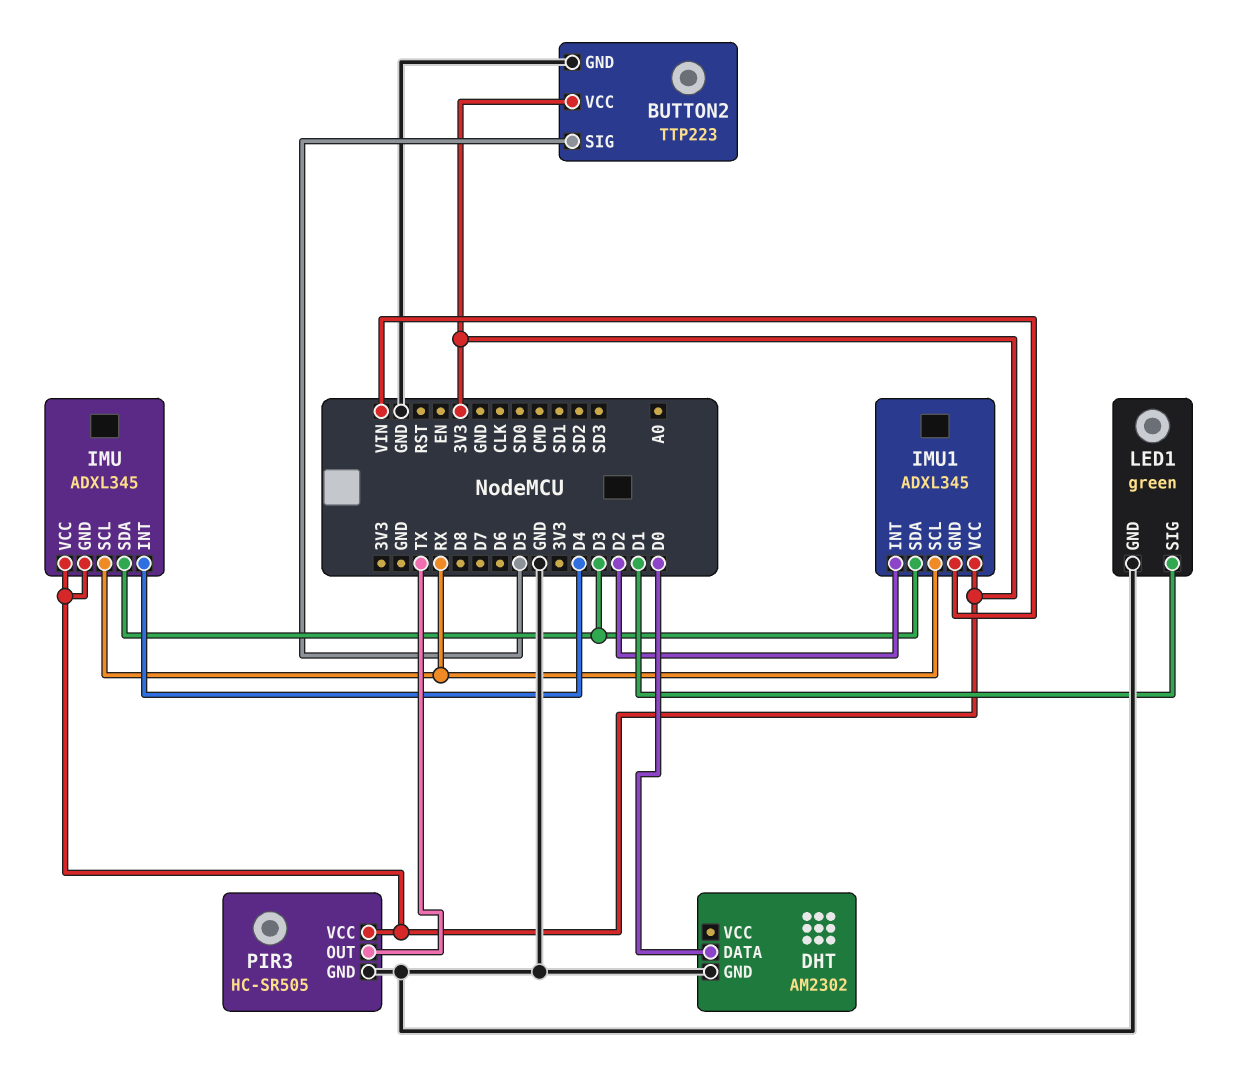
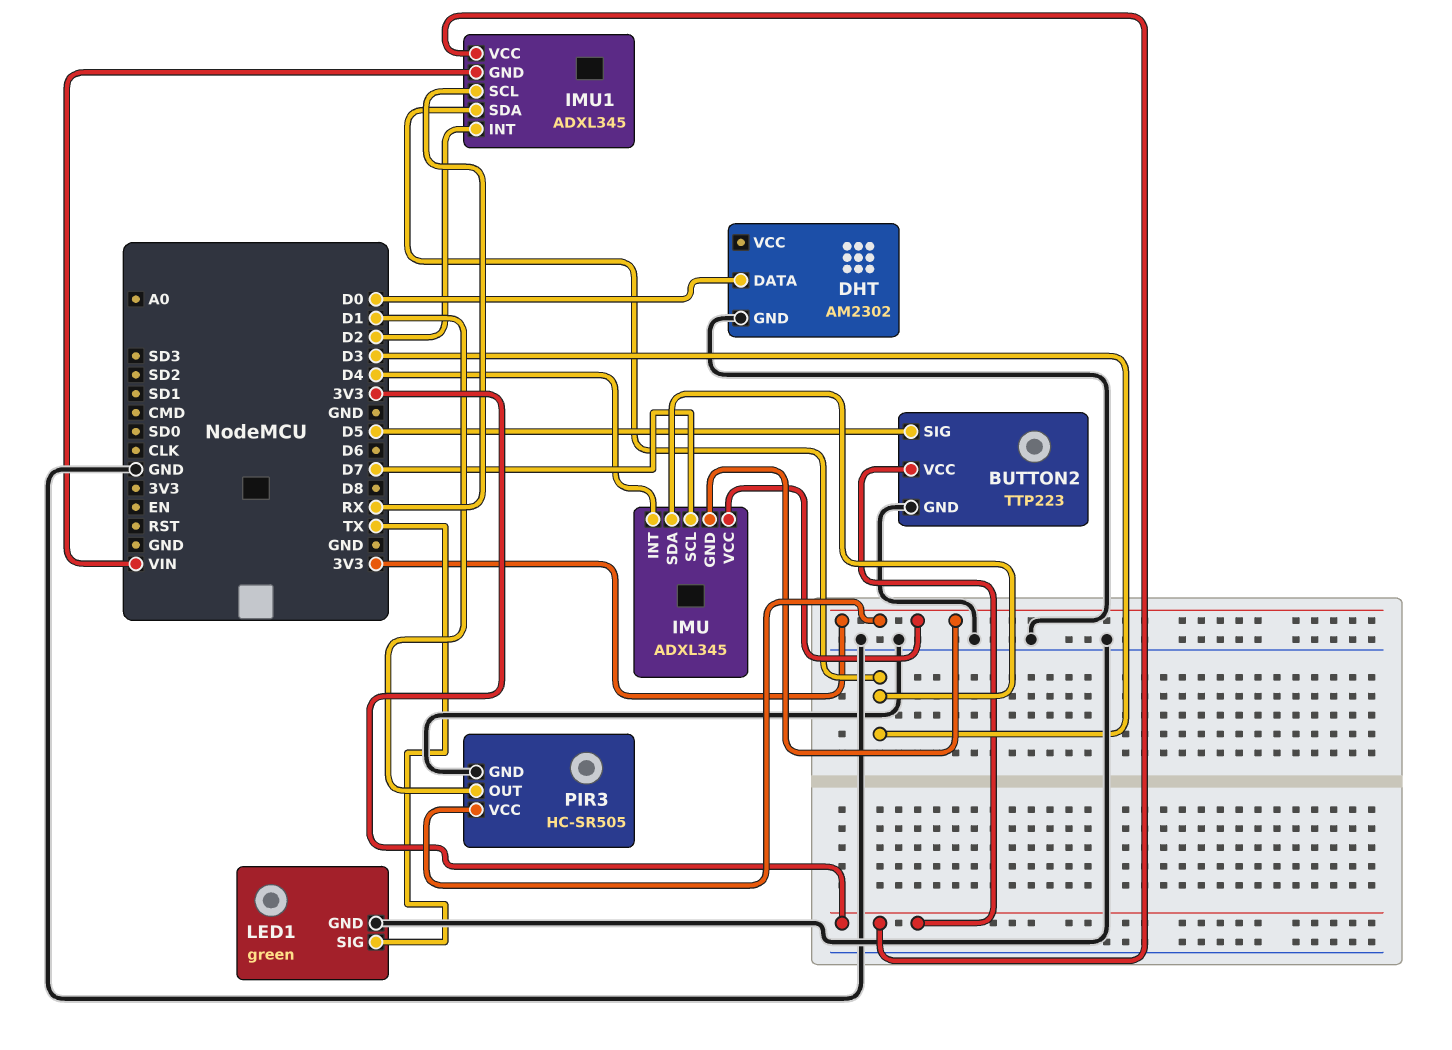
IMU pin SCL: RX -> D7
LED1 pin SIG: D1 -> TX
PIR3 pin OUT: TX -> D1

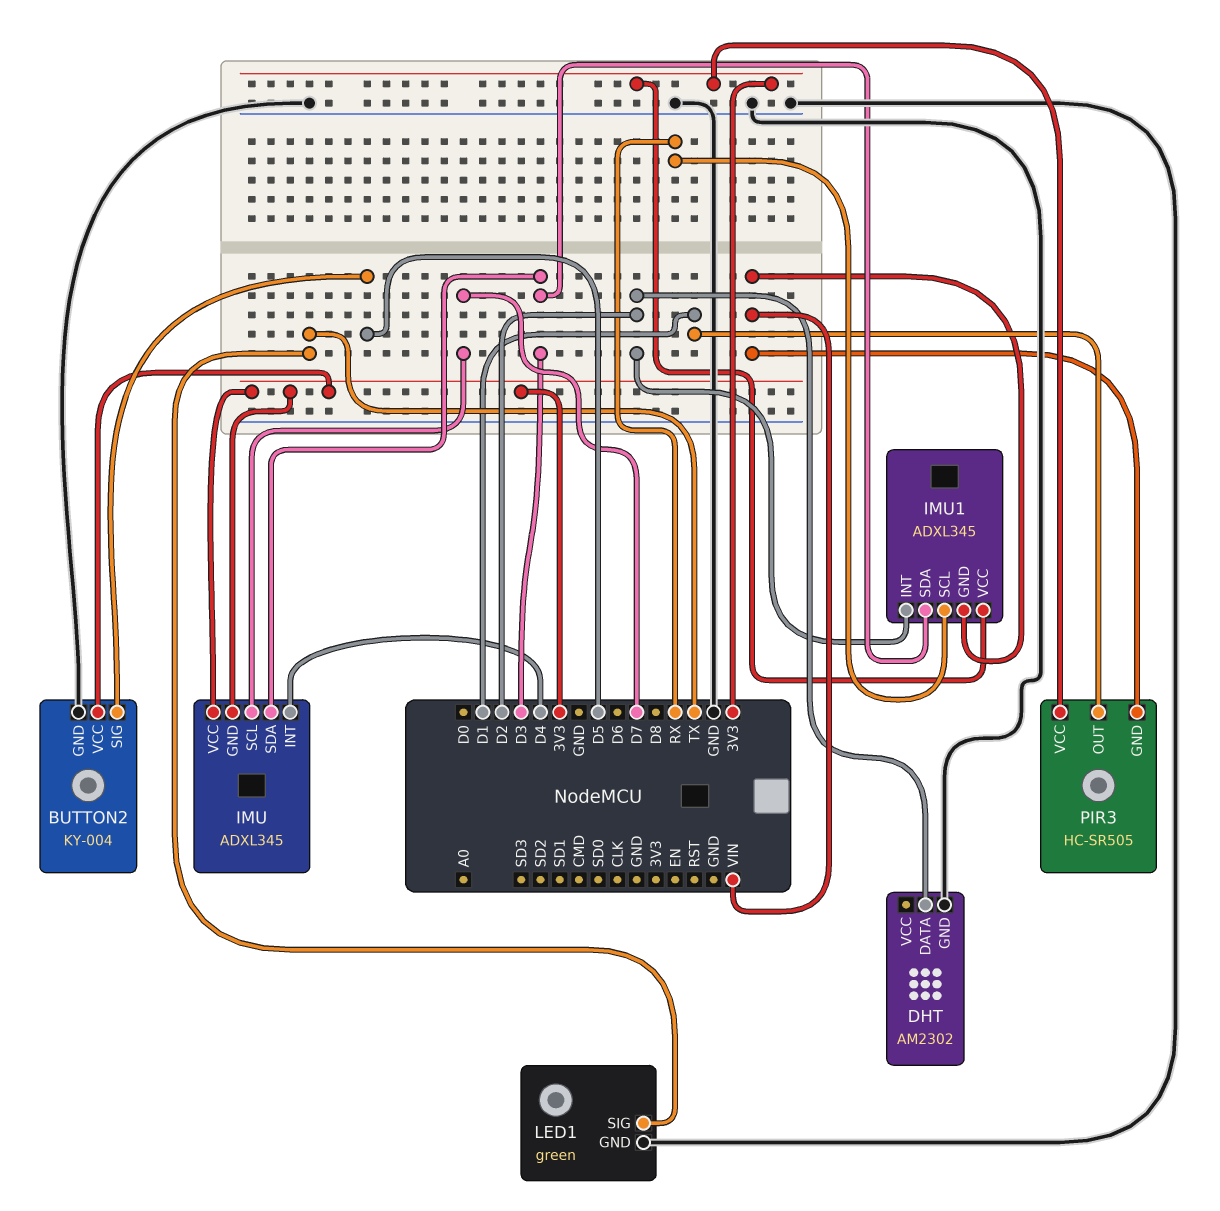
BUTTON2: TTP223 -> KY-004
DHT pin DATA: D0 -> D2
PIR3 pin GND: GND -> VIN

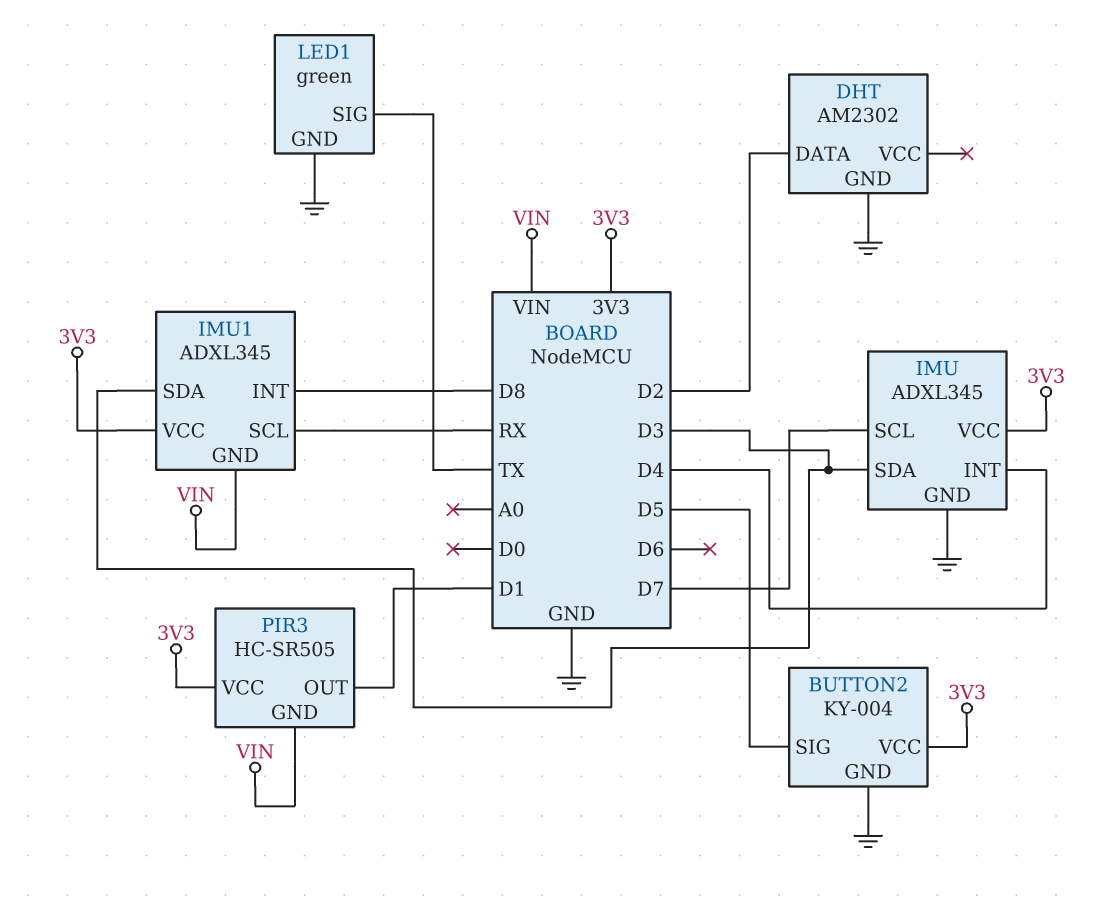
IMU pin GND: 3V3 -> GND
IMU1 pin INT: D2 -> D8

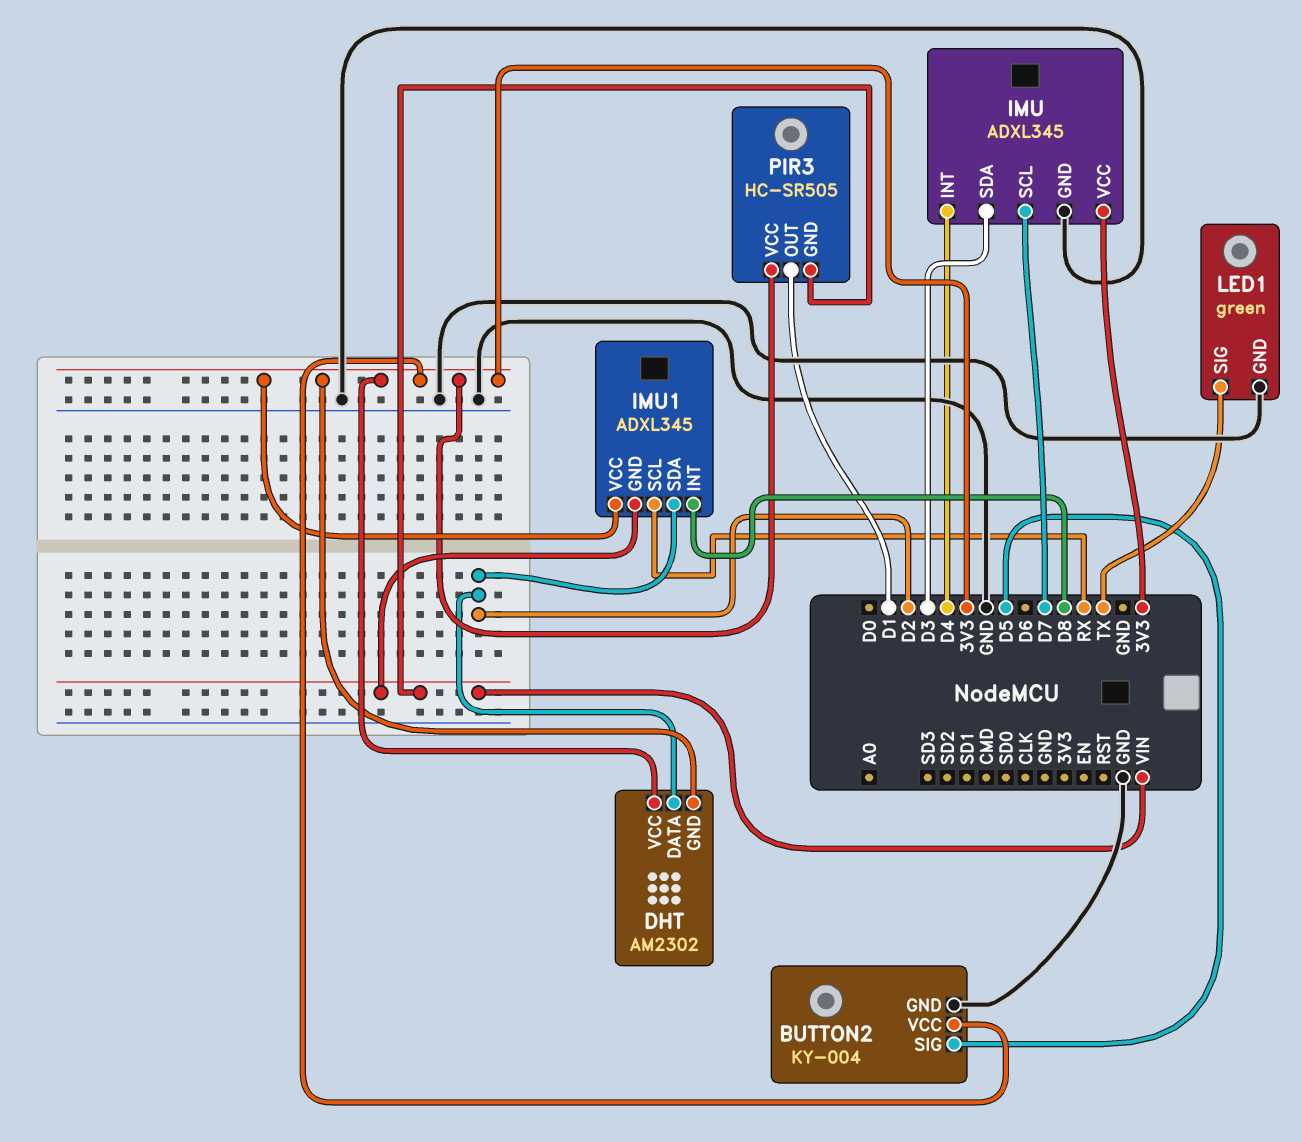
DHT pin GND: GND -> 3V3
DHT pin VCC: none -> 3V3
IMU1 pin SDA: D3 -> D2

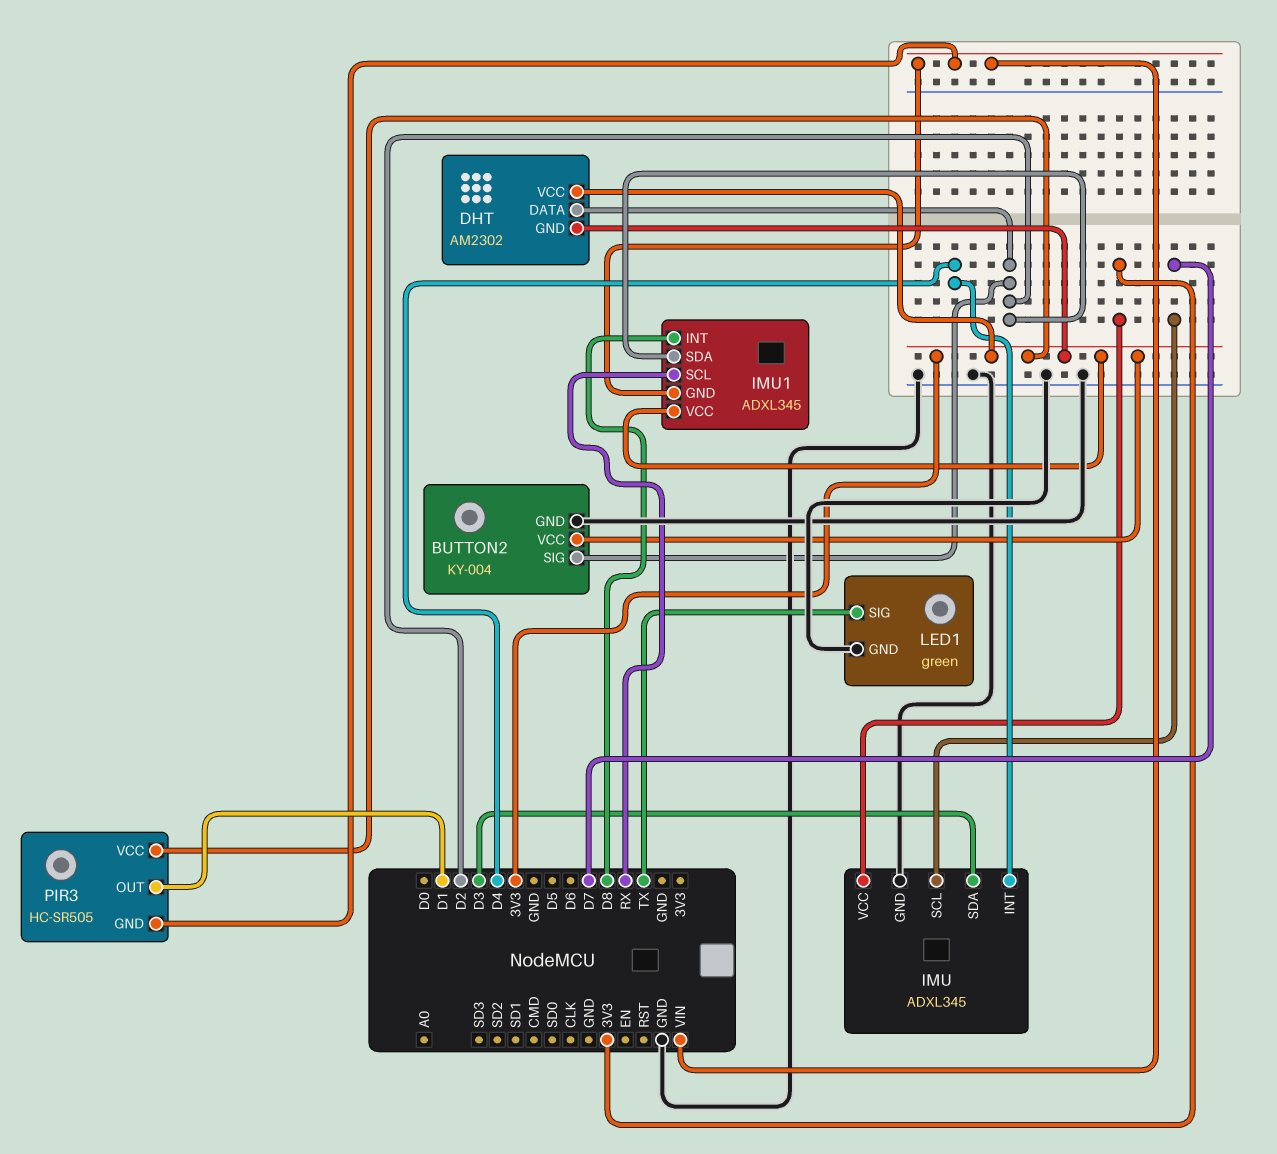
BUTTON2 pin SIG: D5 -> D2

